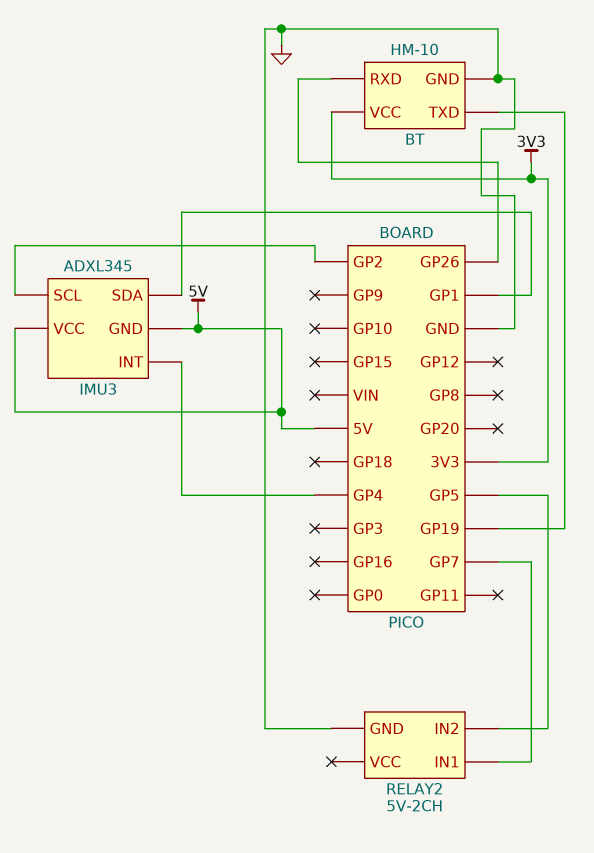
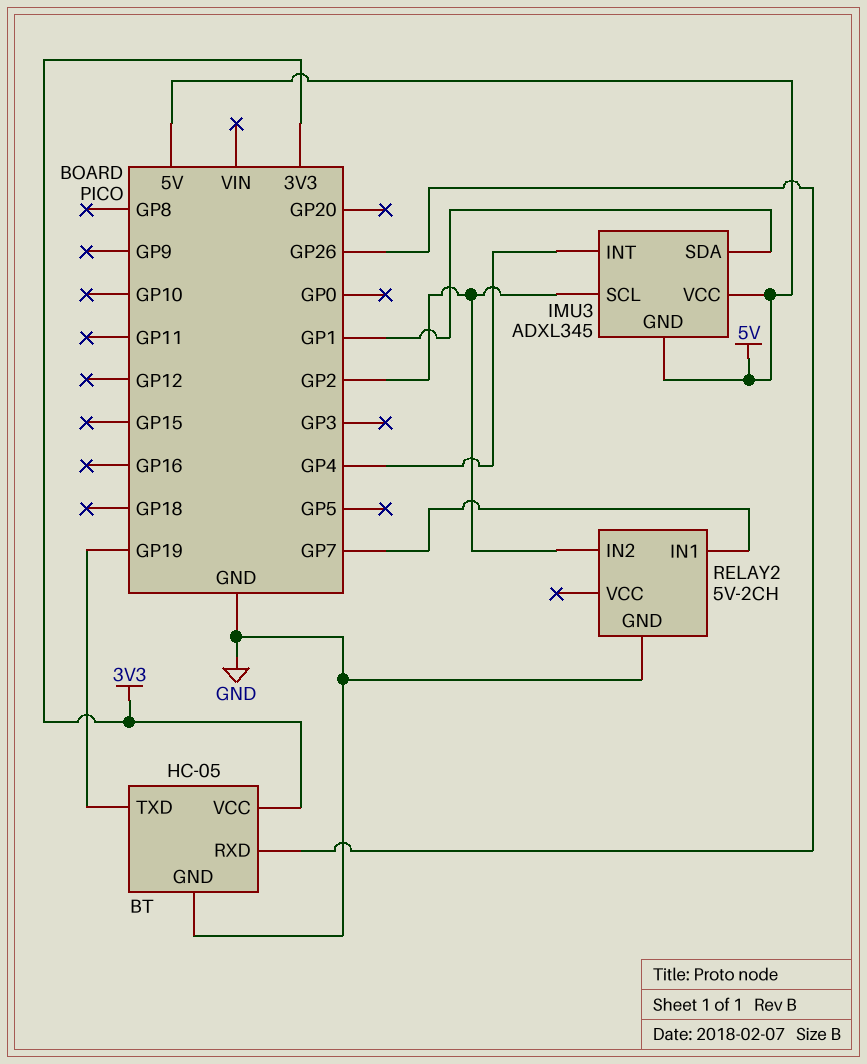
BT: HM-10 -> HC-05
RELAY2 pin IN2: GP5 -> GP2

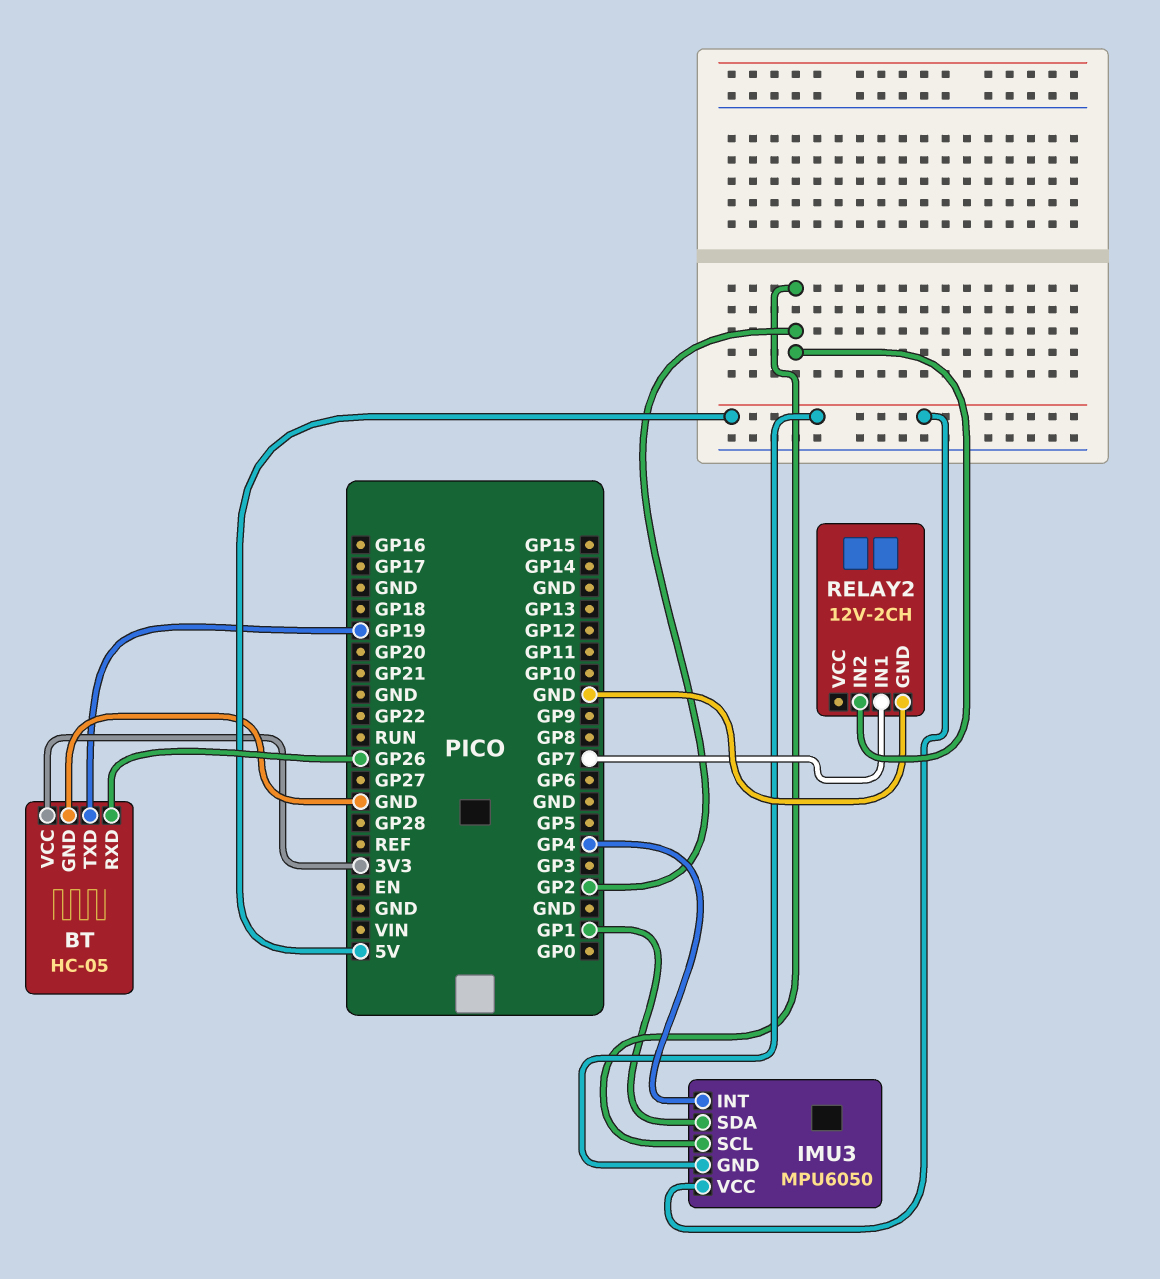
IMU3: ADXL345 -> MPU6050
RELAY2: 5V-2CH -> 12V-2CH

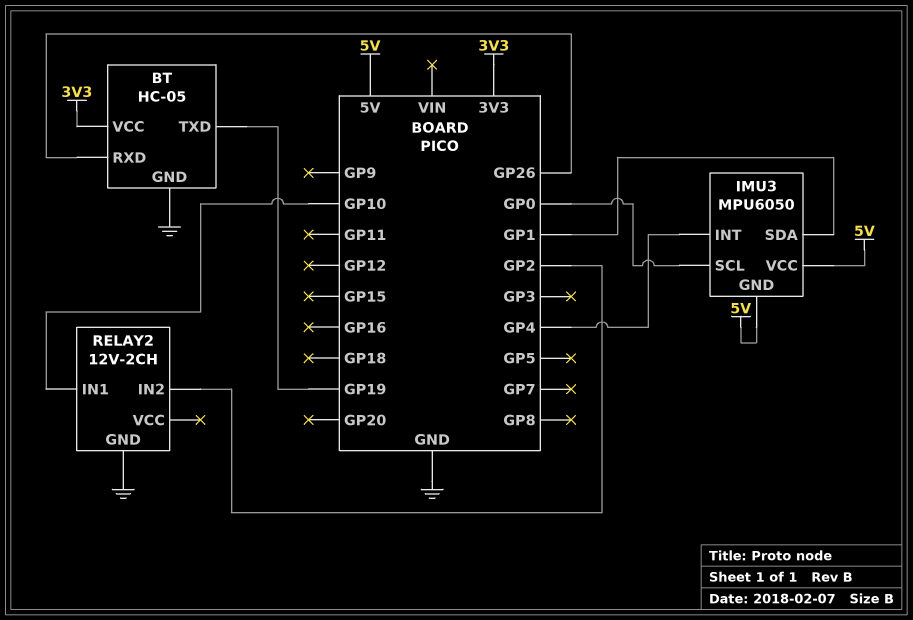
IMU3 pin SCL: GP2 -> GP0
RELAY2 pin IN1: GP7 -> GP10

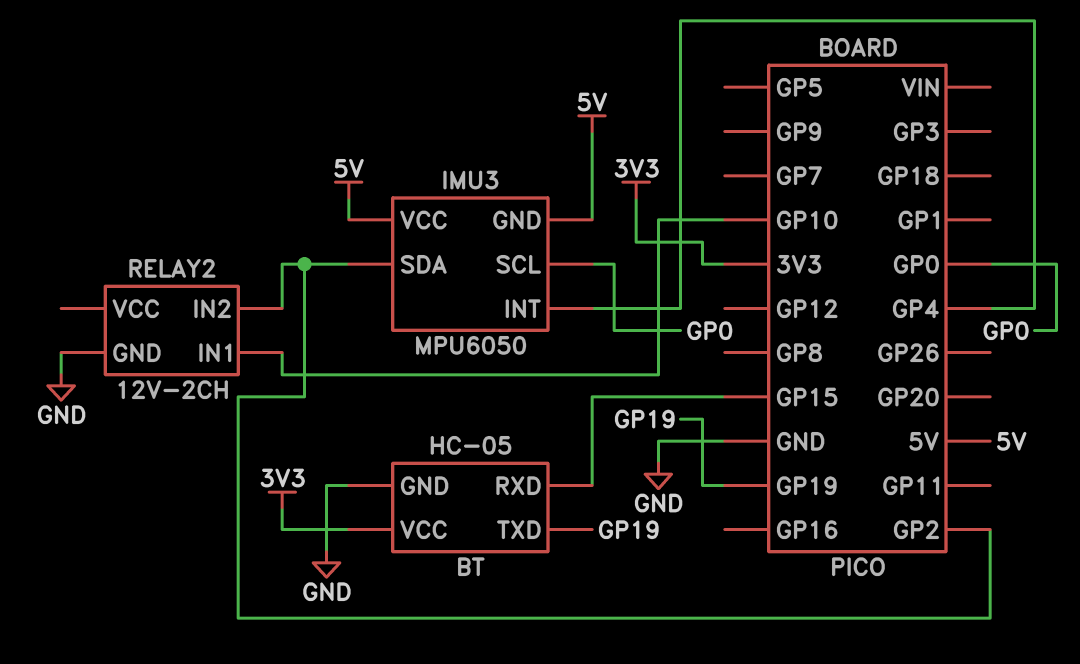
BT pin RXD: GP26 -> GP15
IMU3 pin SDA: GP1 -> GP2

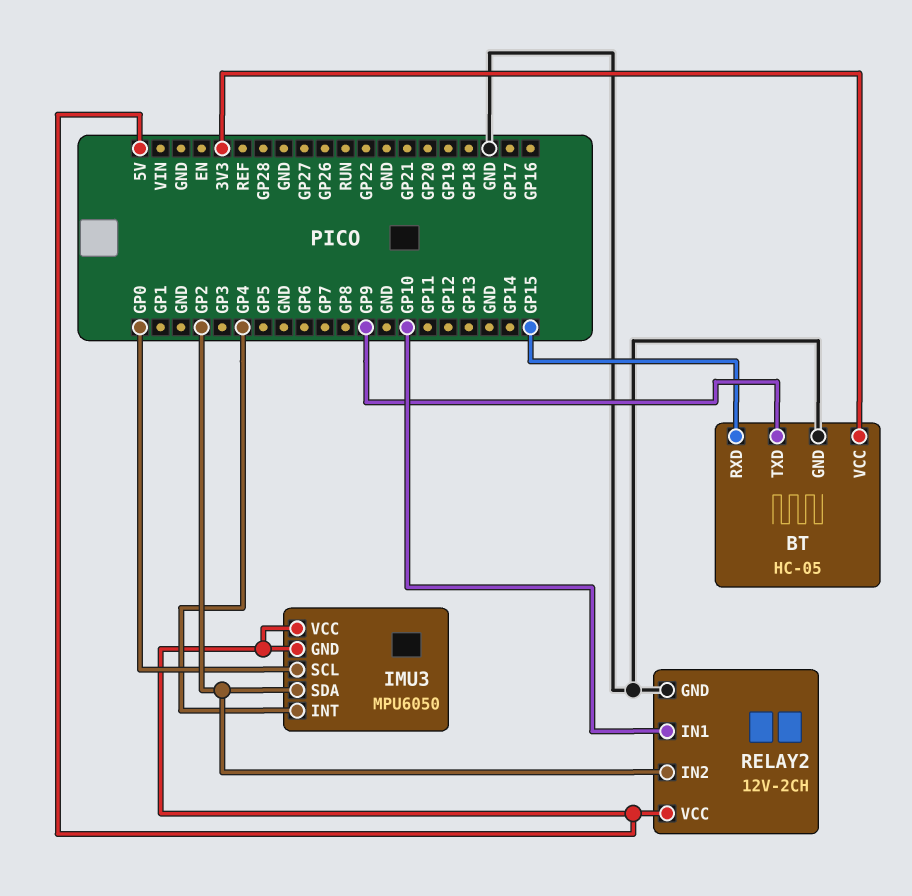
BT pin TXD: GP19 -> GP9
RELAY2 pin VCC: none -> 5V

